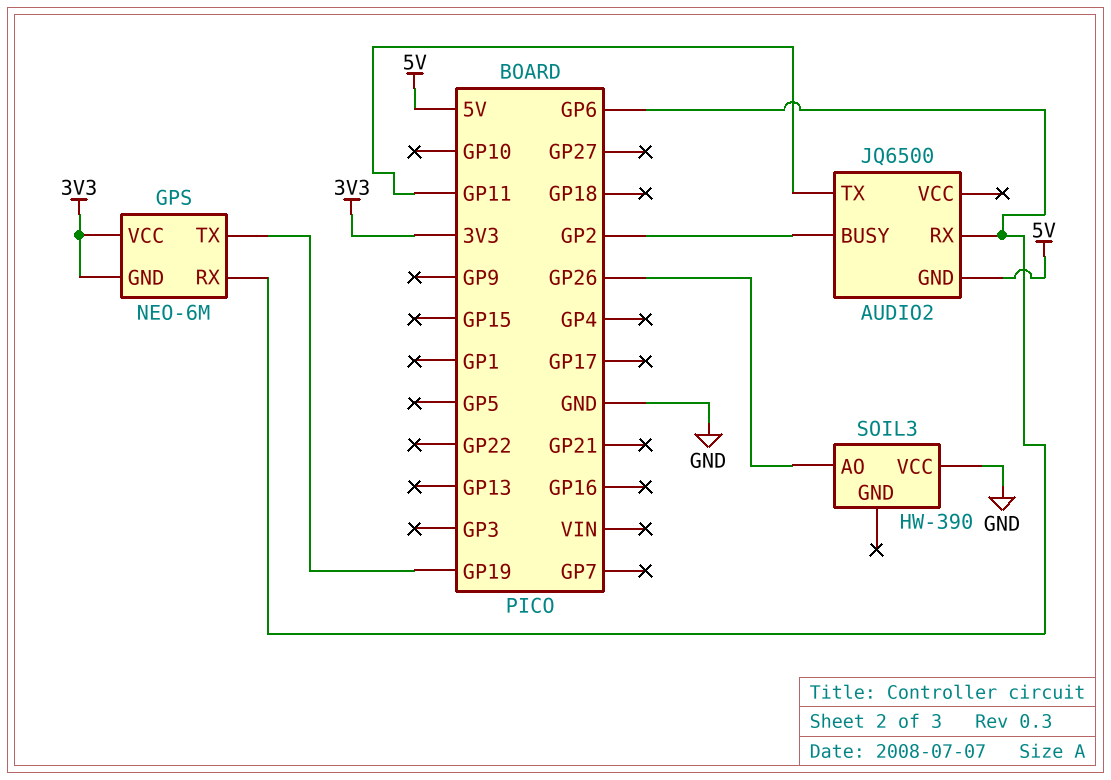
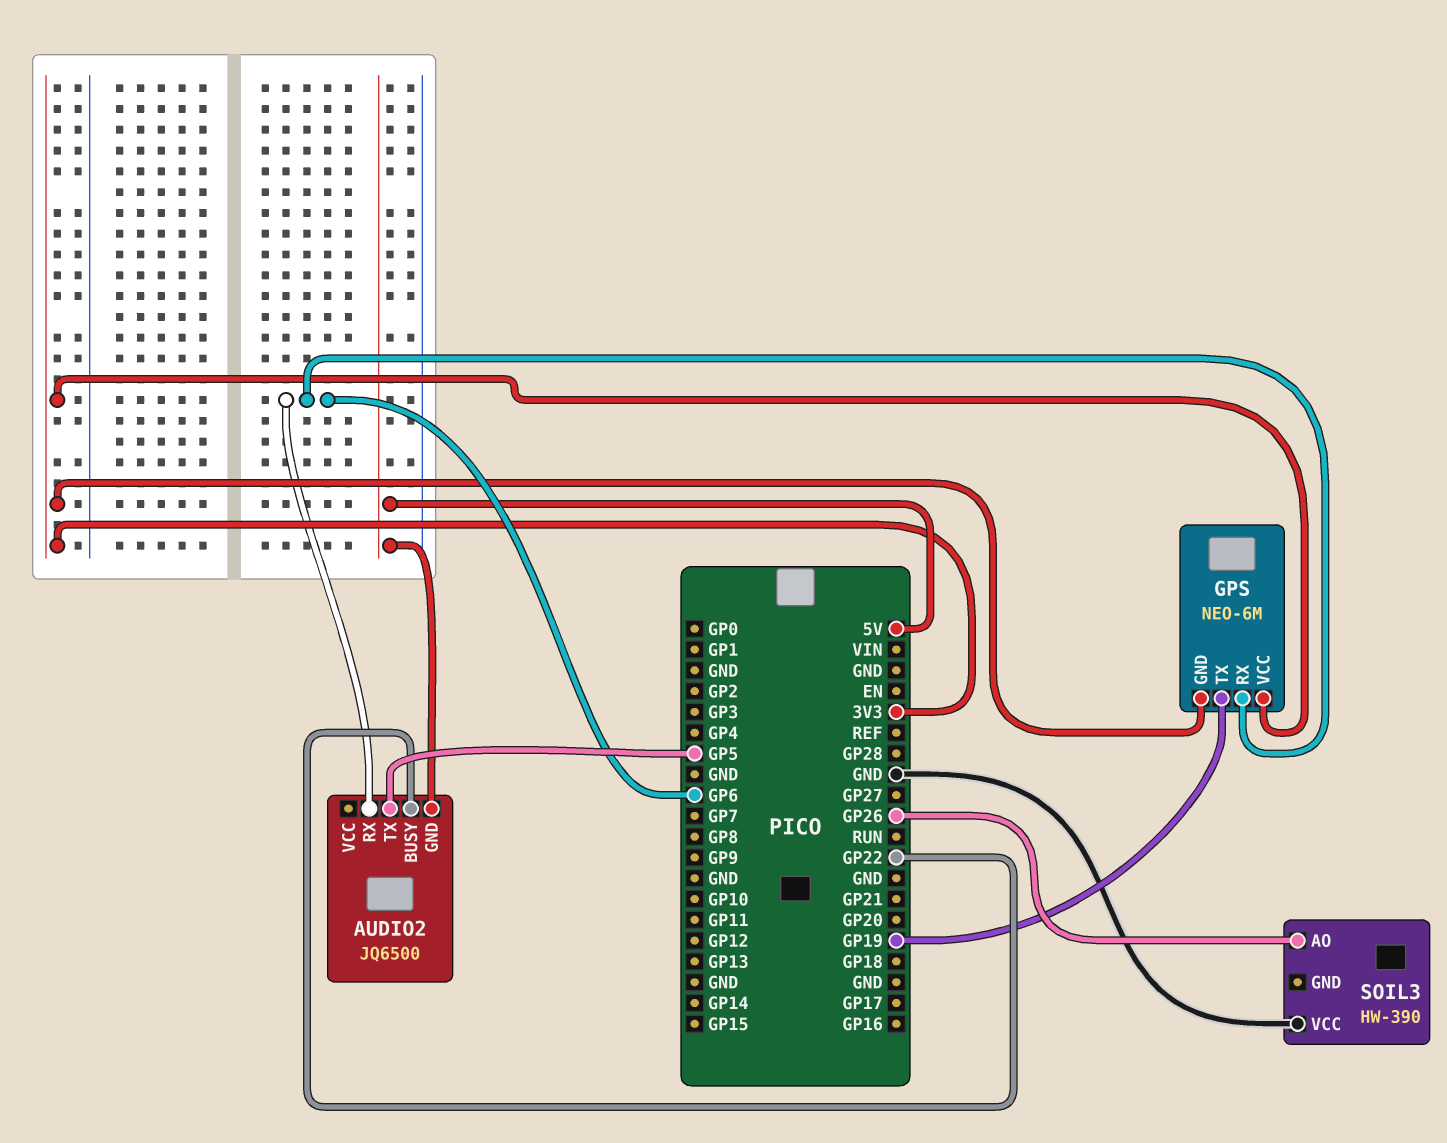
AUDIO2 pin BUSY: GP2 -> GP22
AUDIO2 pin TX: GP11 -> GP5

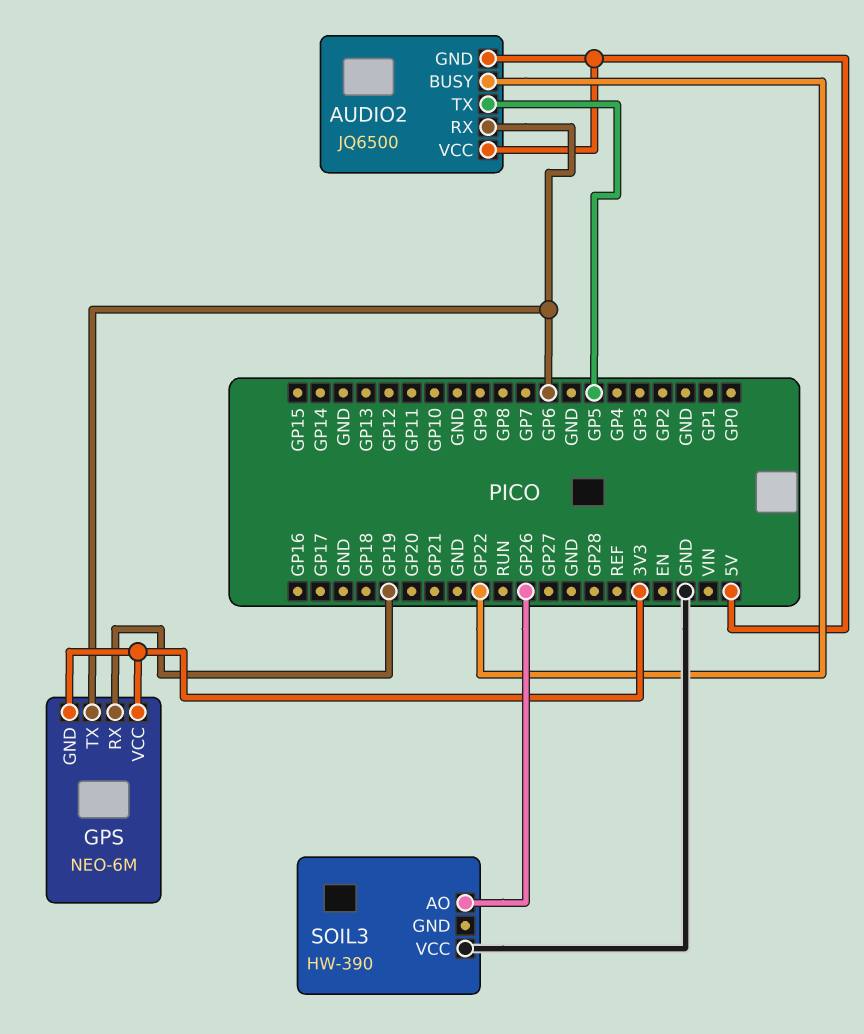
AUDIO2 pin VCC: none -> 5V
GPS pin RX: GP6 -> GP19
GPS pin TX: GP19 -> GP6

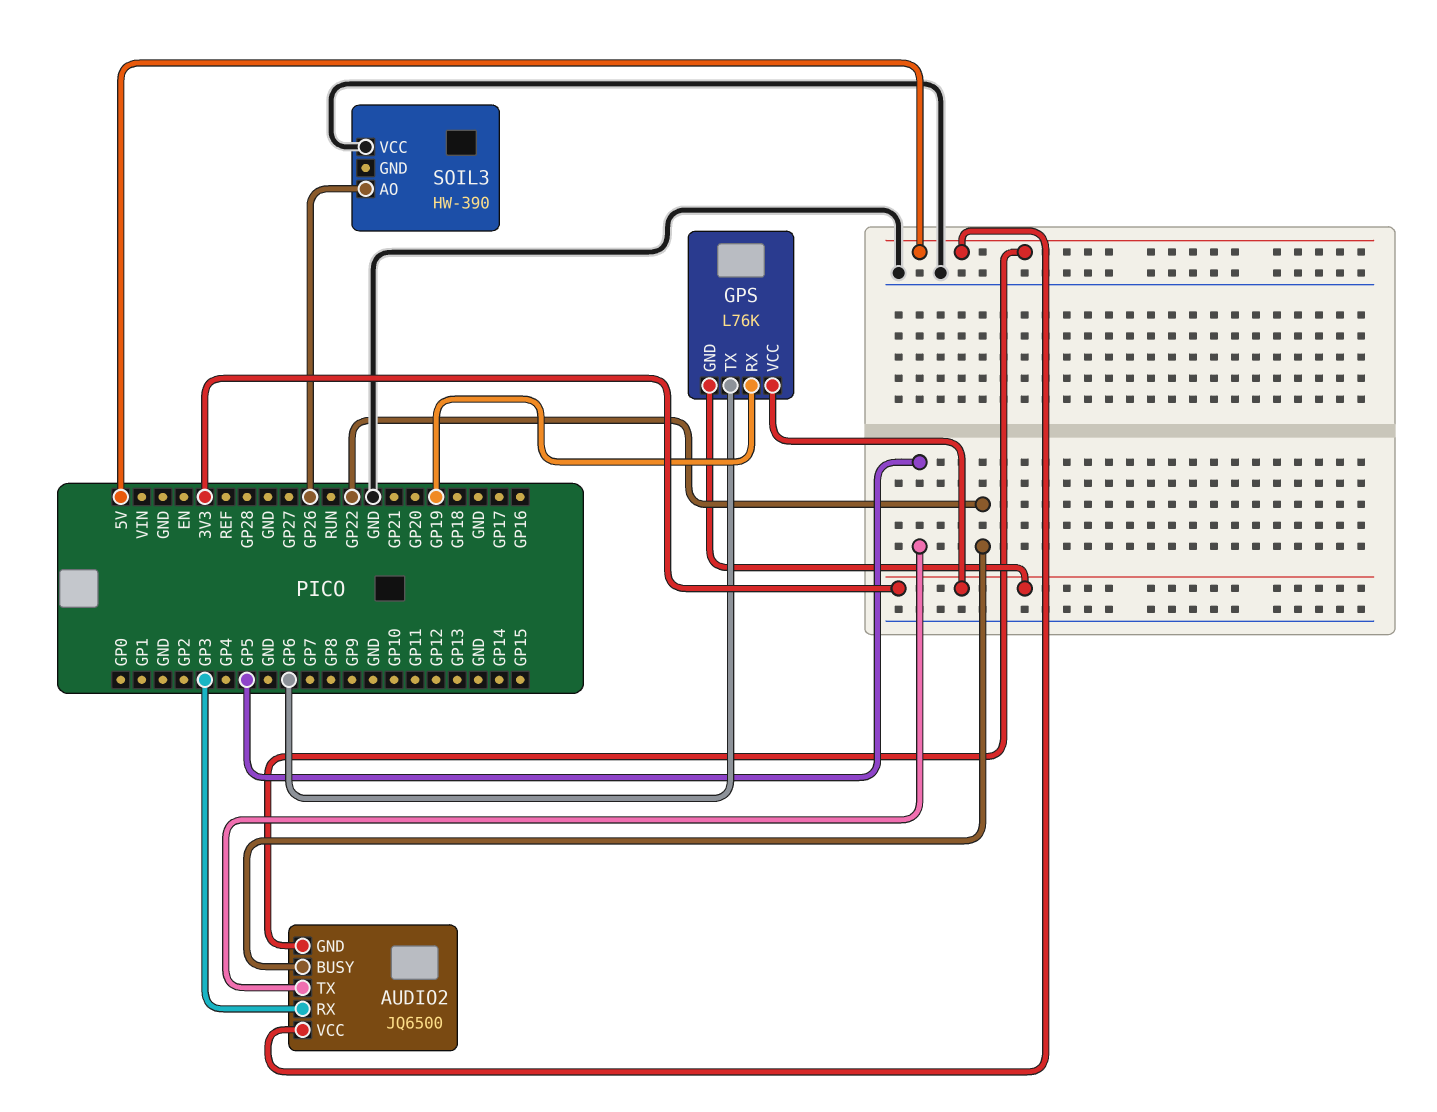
AUDIO2 pin RX: GP6 -> GP3
GPS: NEO-6M -> L76K

